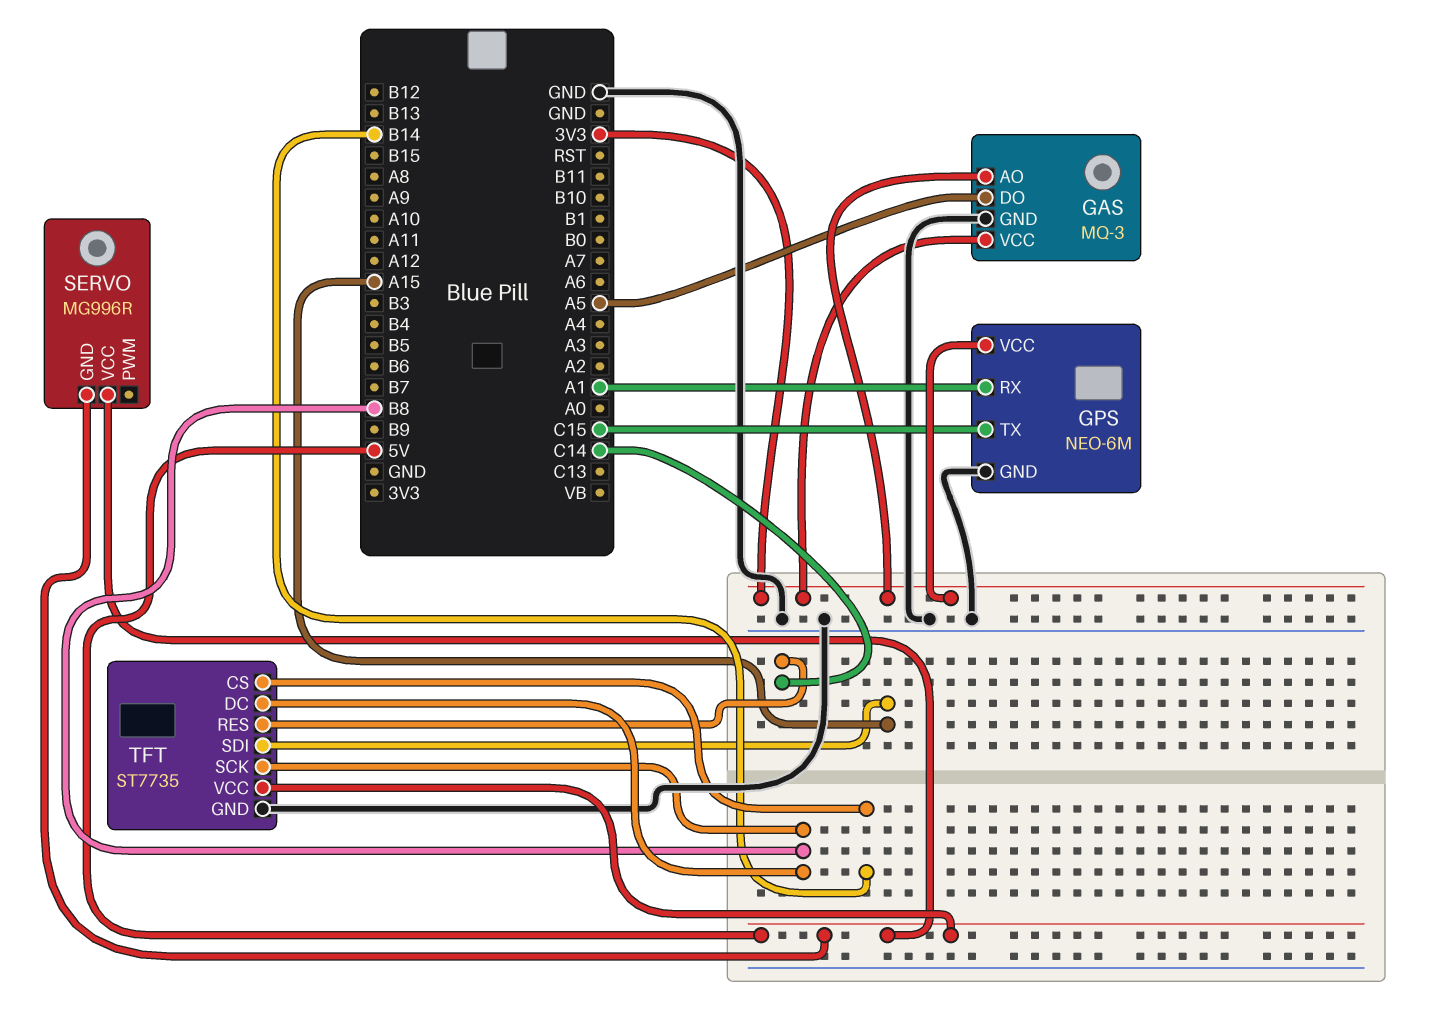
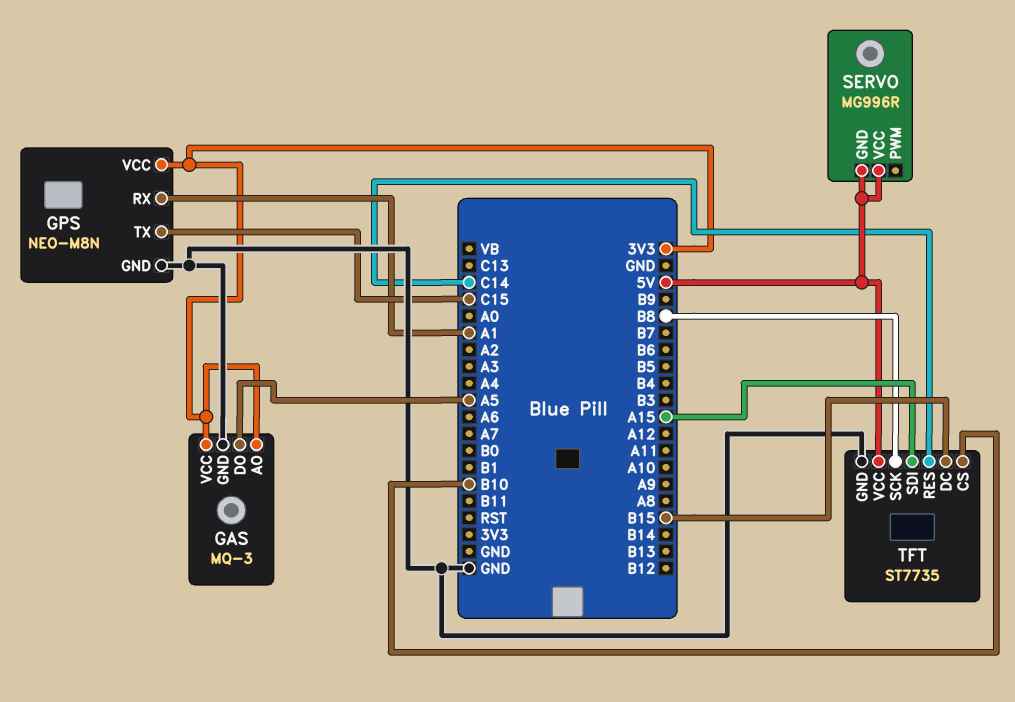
GPS: NEO-6M -> NEO-M8N
TFT pin CS: B14 -> B10
TFT pin DC: B8 -> B15

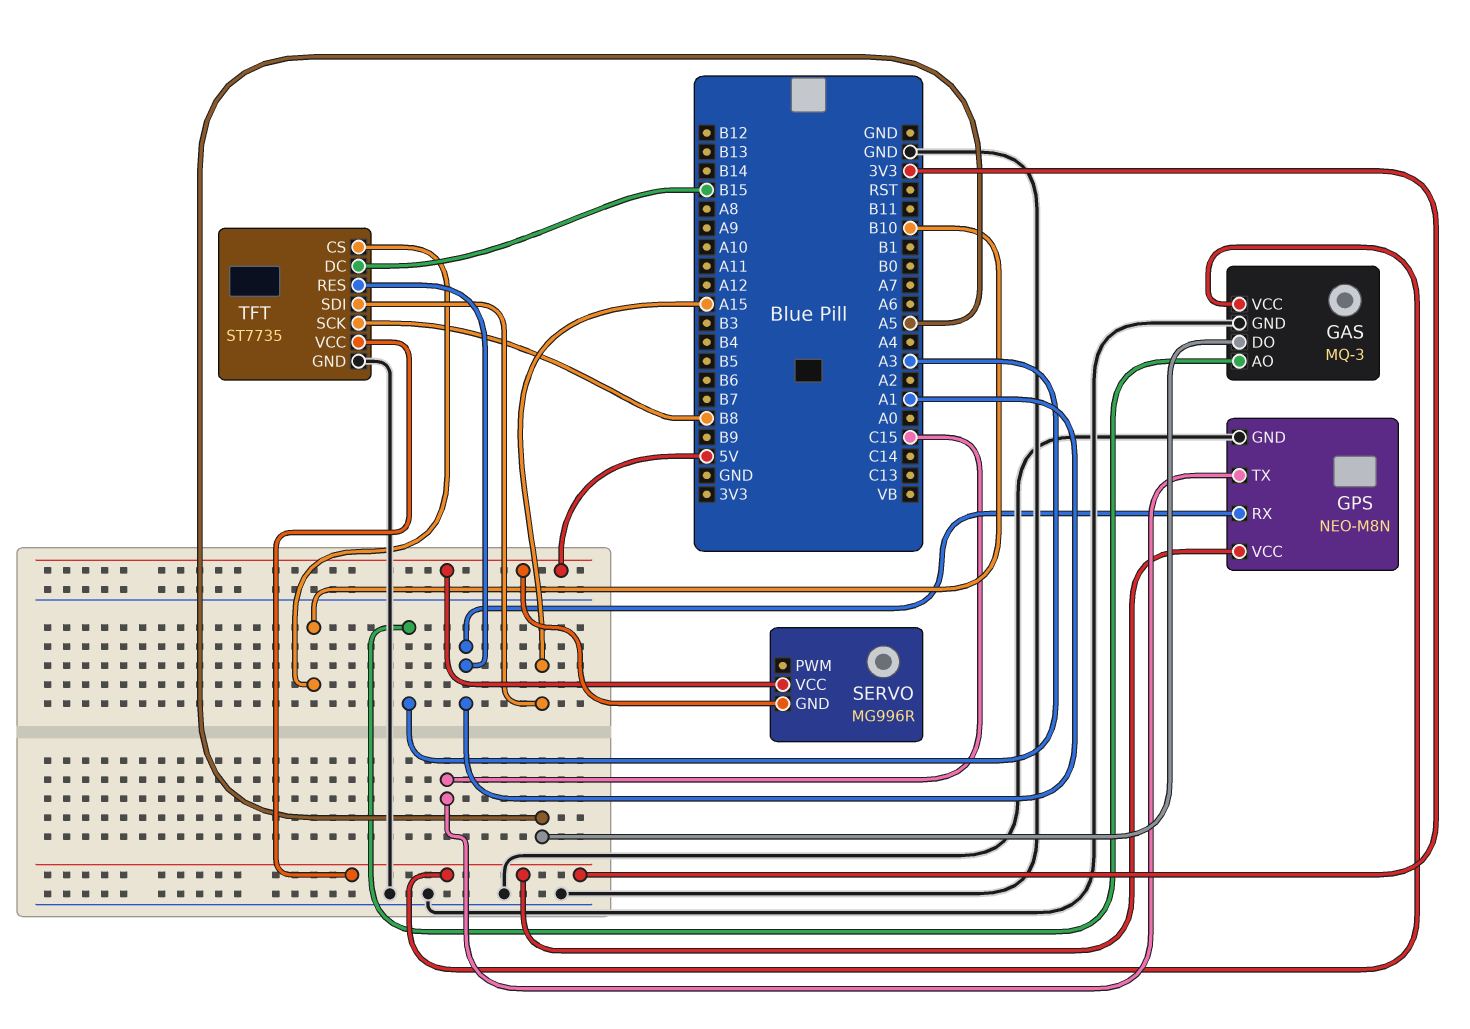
GAS pin AO: 3V3 -> A3
TFT pin RES: C14 -> A1
TFT pin VCC: 5V -> 3V3

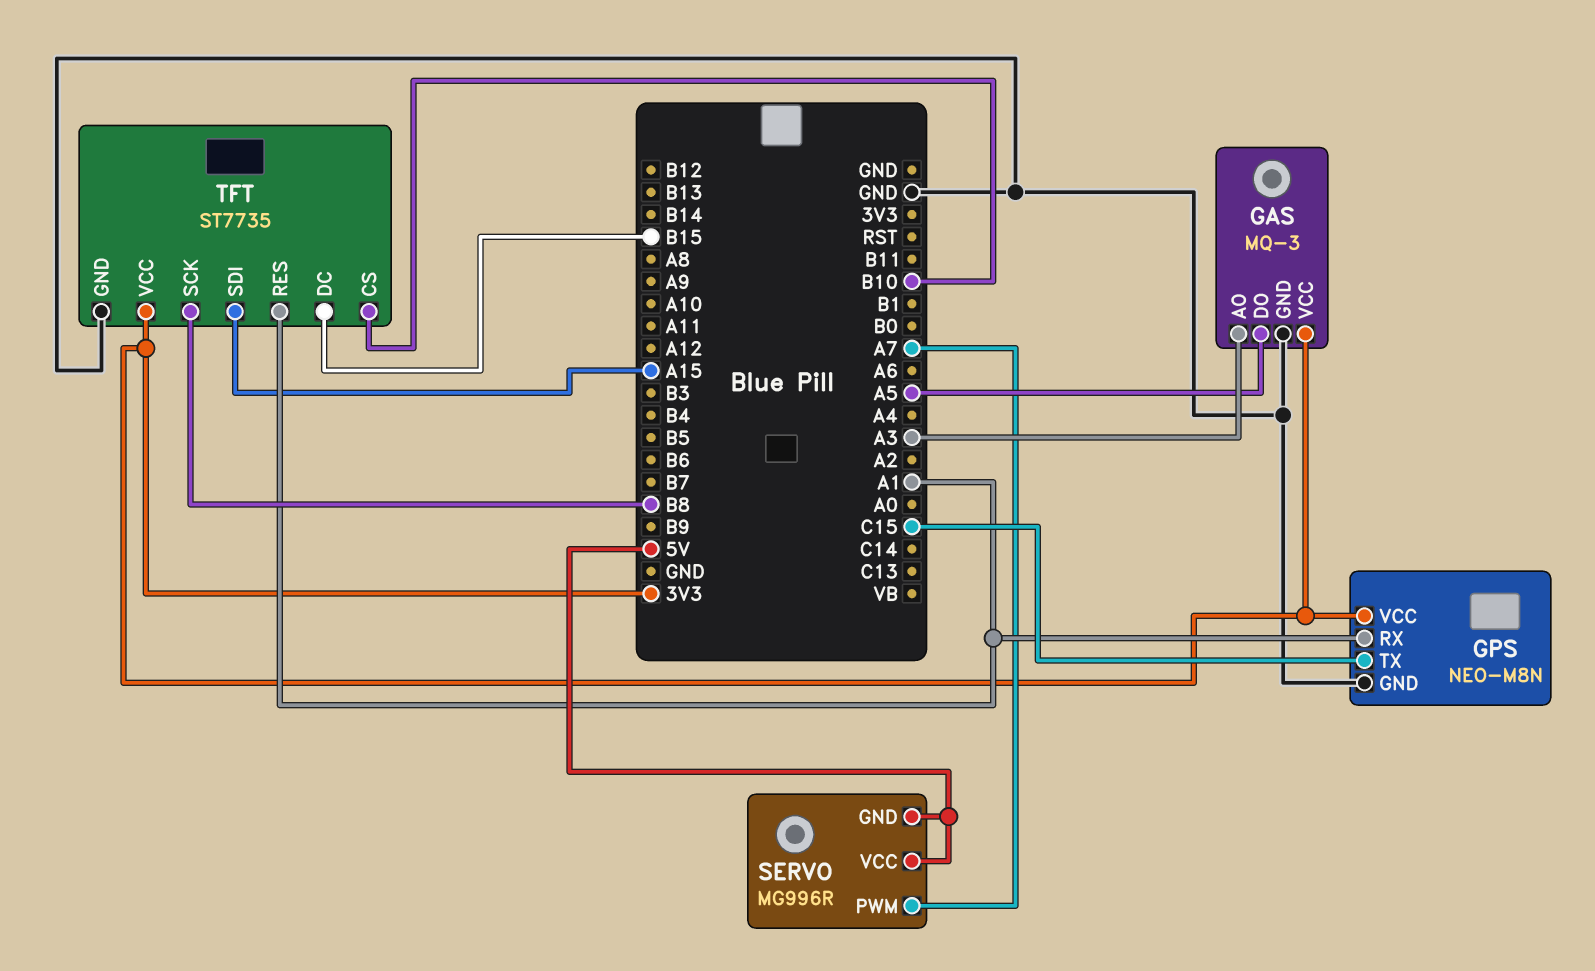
SERVO pin PWM: none -> A7

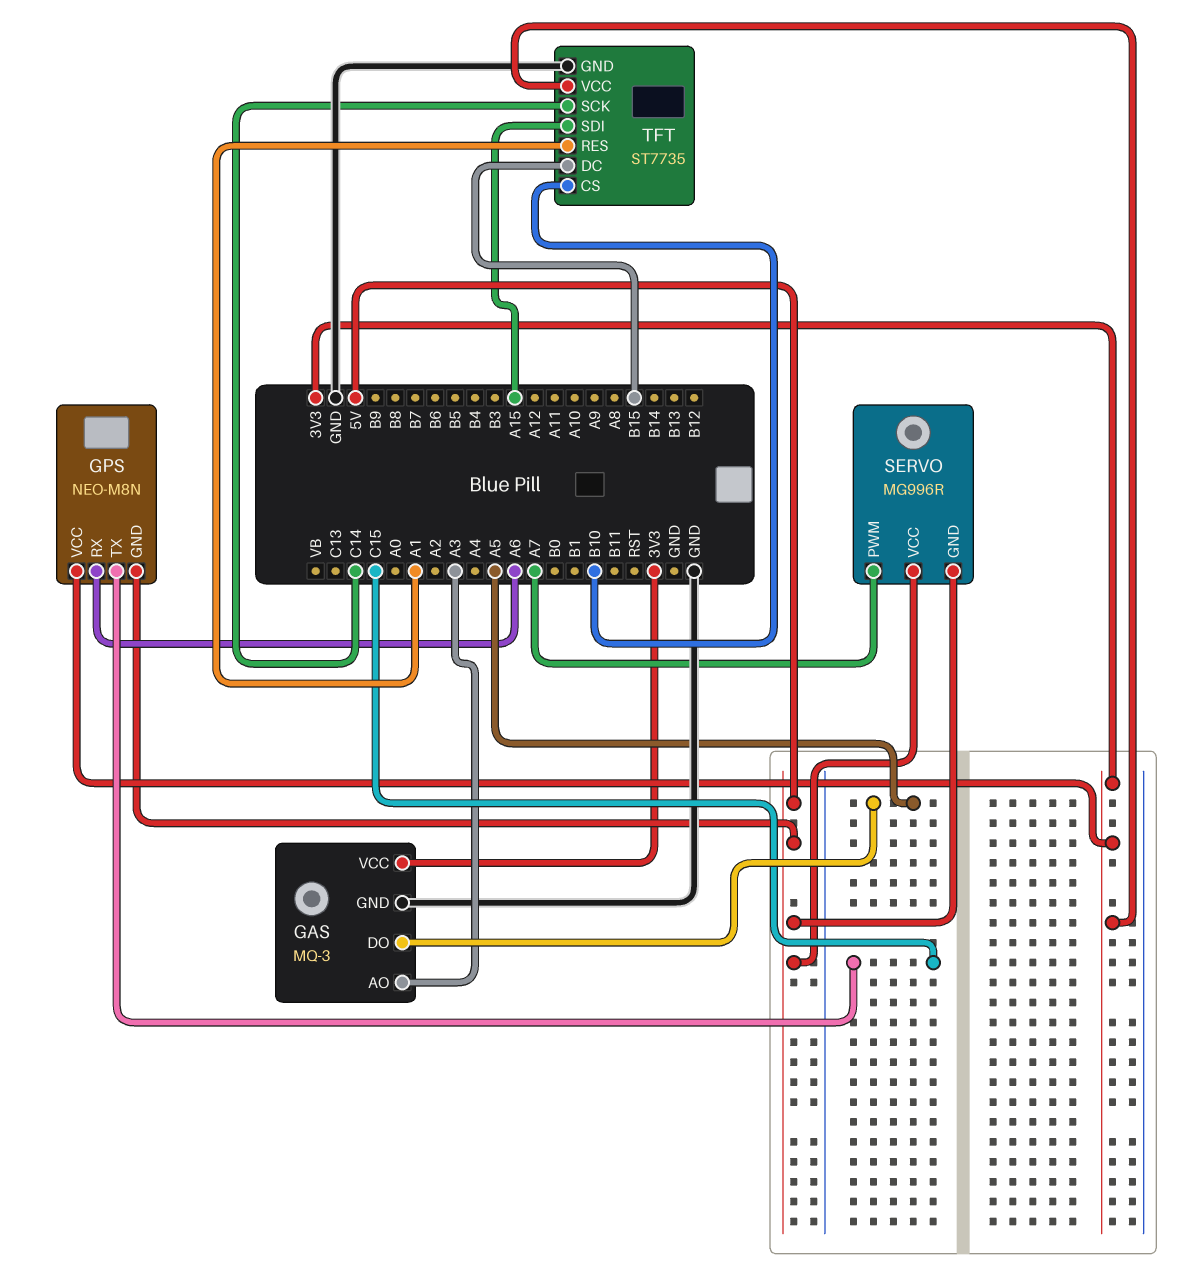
GPS pin GND: GND -> 5V
GPS pin RX: A1 -> A6
TFT pin SCK: B8 -> C14

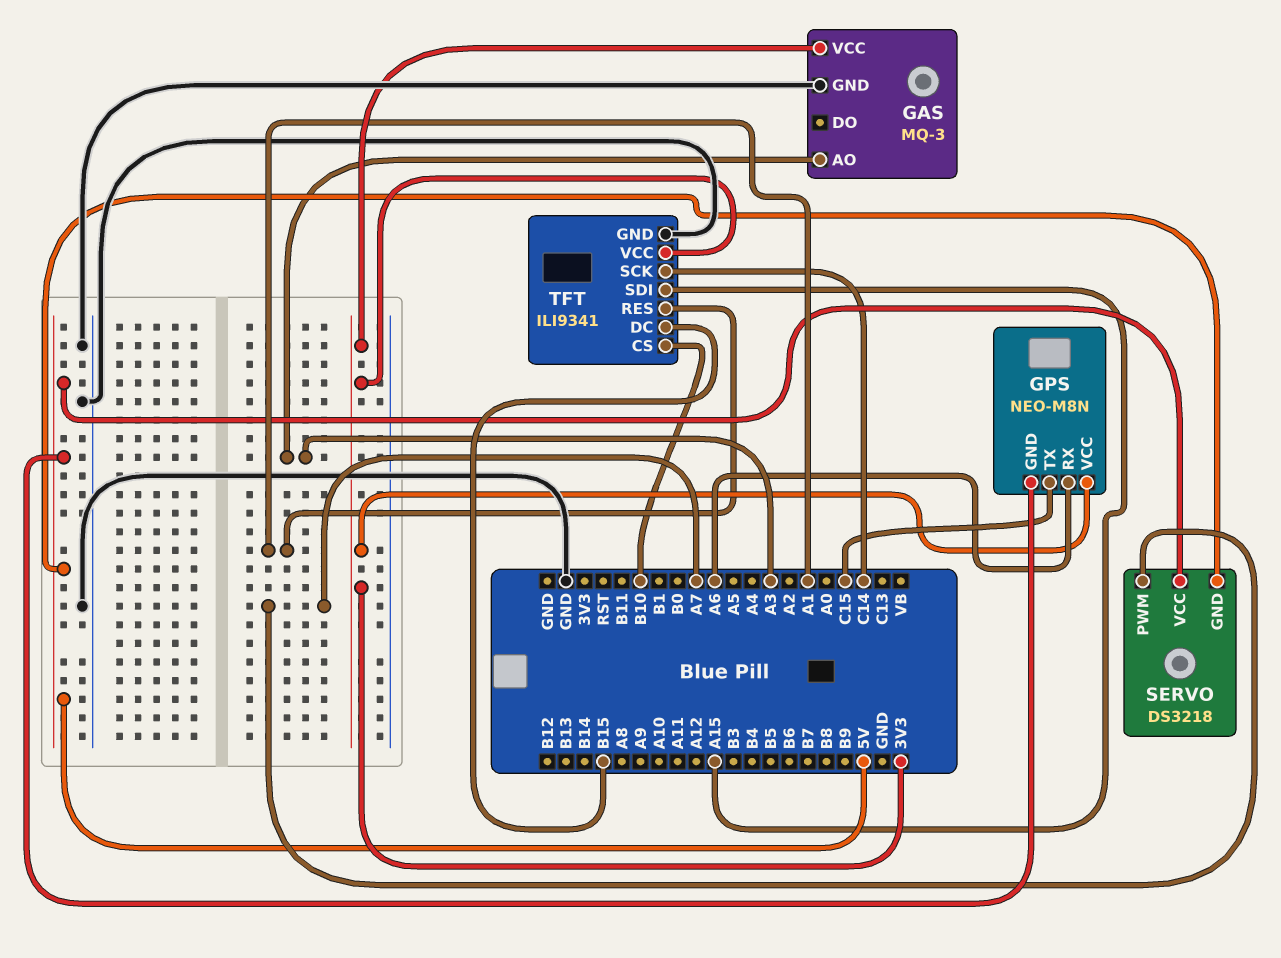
GAS pin DO: A5 -> none
SERVO: MG996R -> DS3218
TFT: ST7735 -> ILI9341

